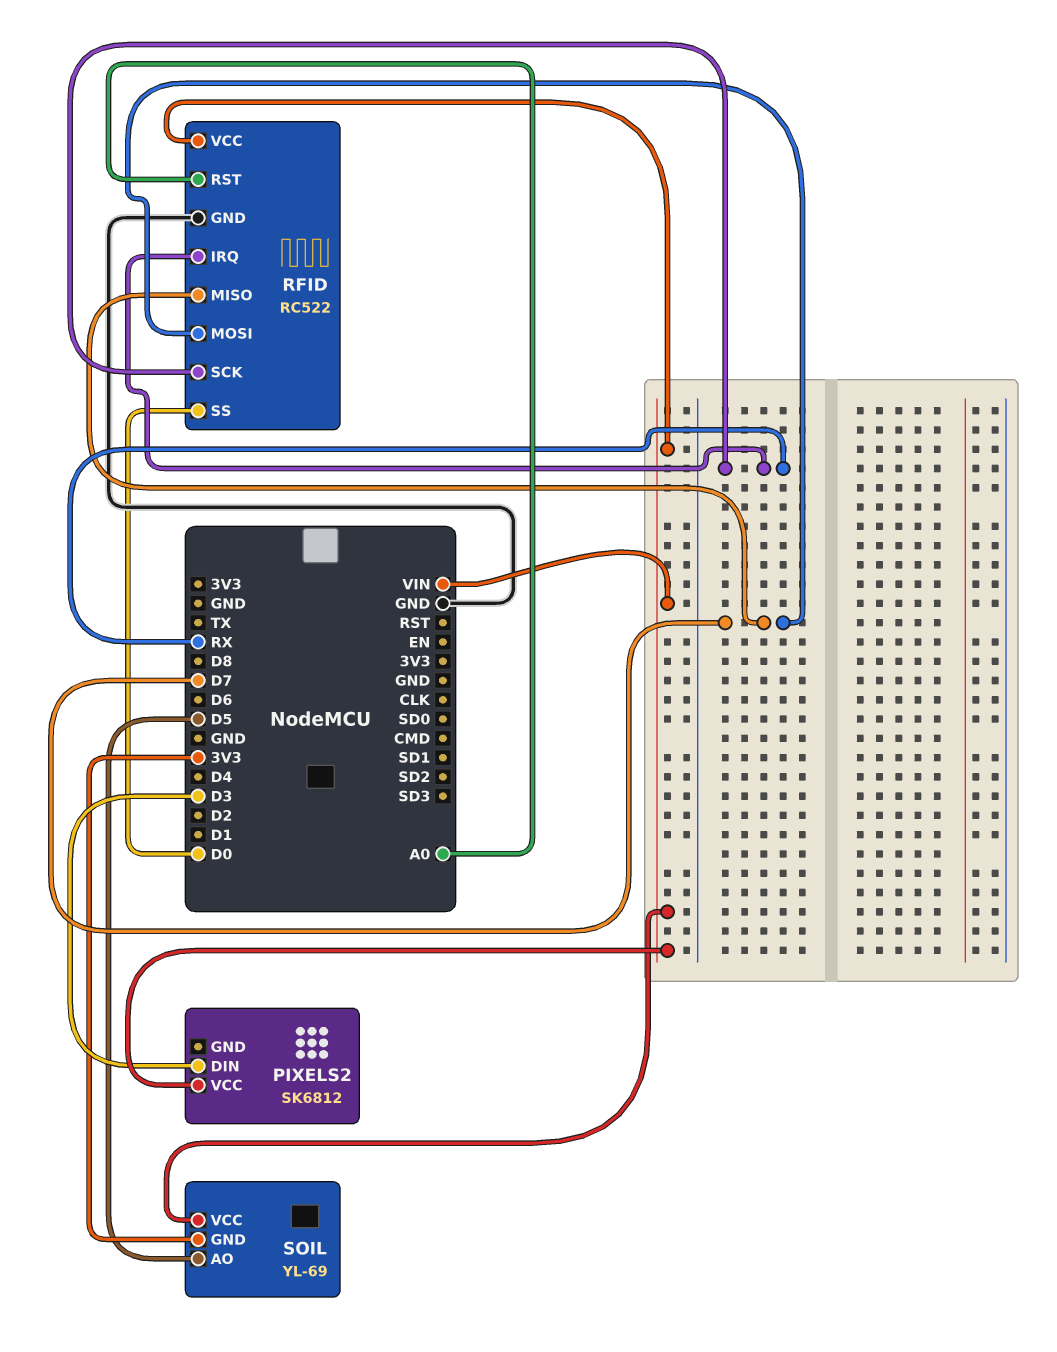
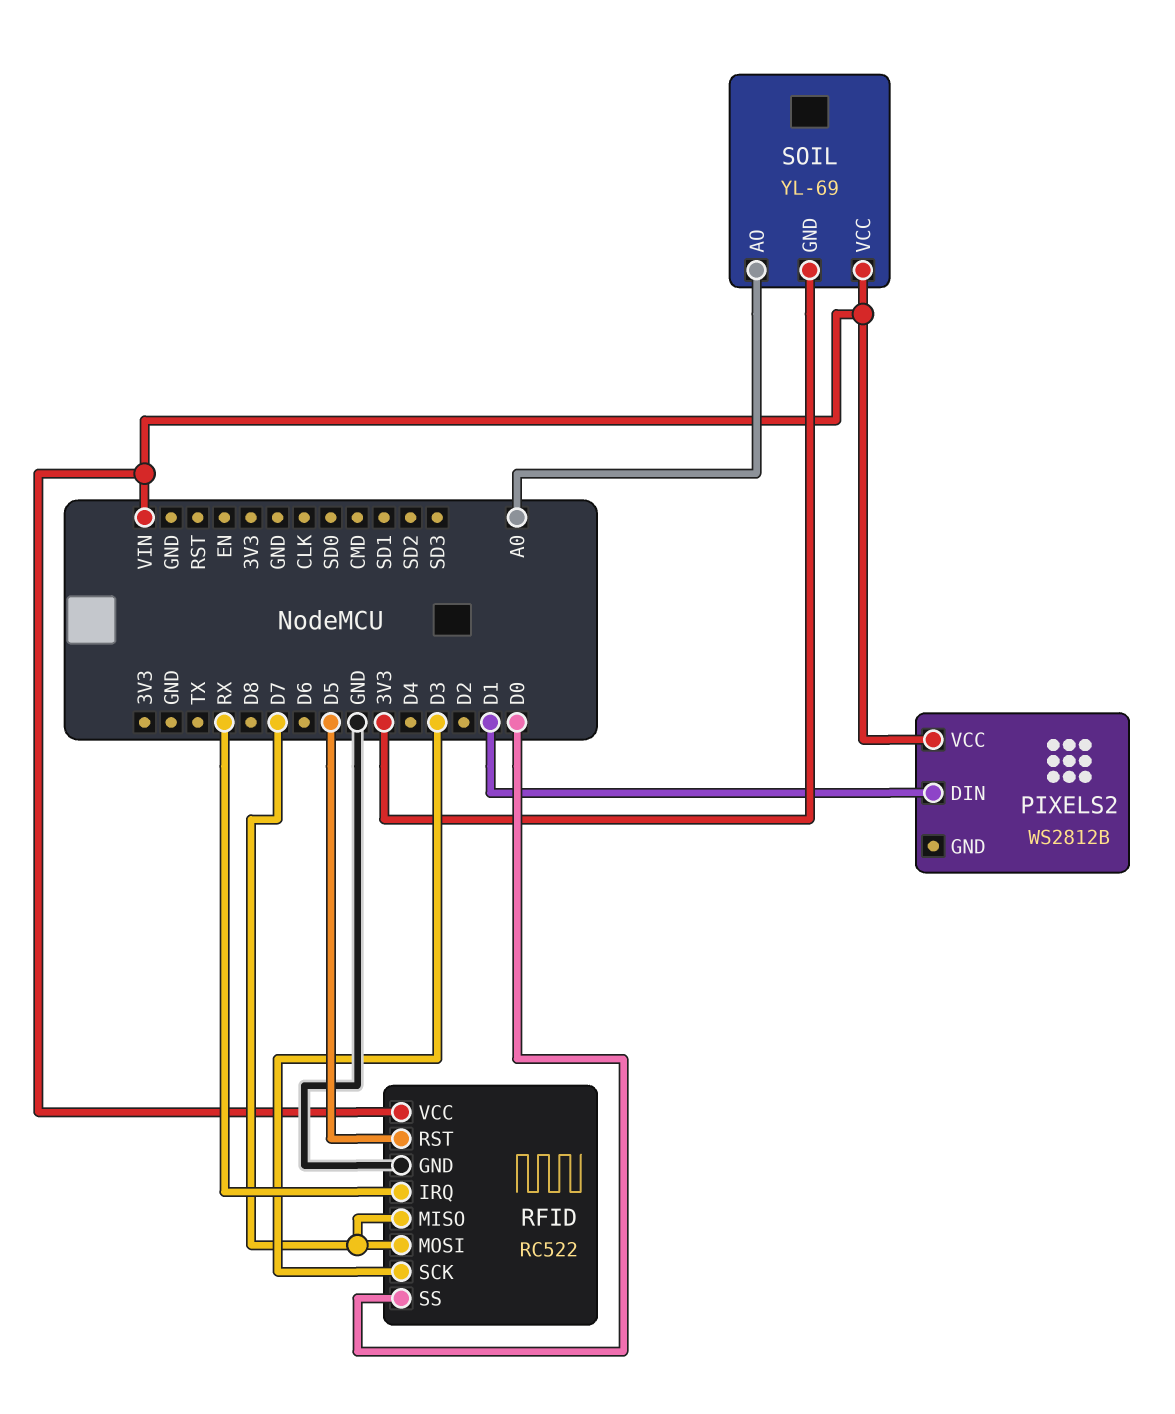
PIXELS2: SK6812 -> WS2812B
PIXELS2 pin DIN: D3 -> D1
RFID pin RST: A0 -> D5
RFID pin SCK: RX -> D3
SOIL pin AO: D5 -> A0

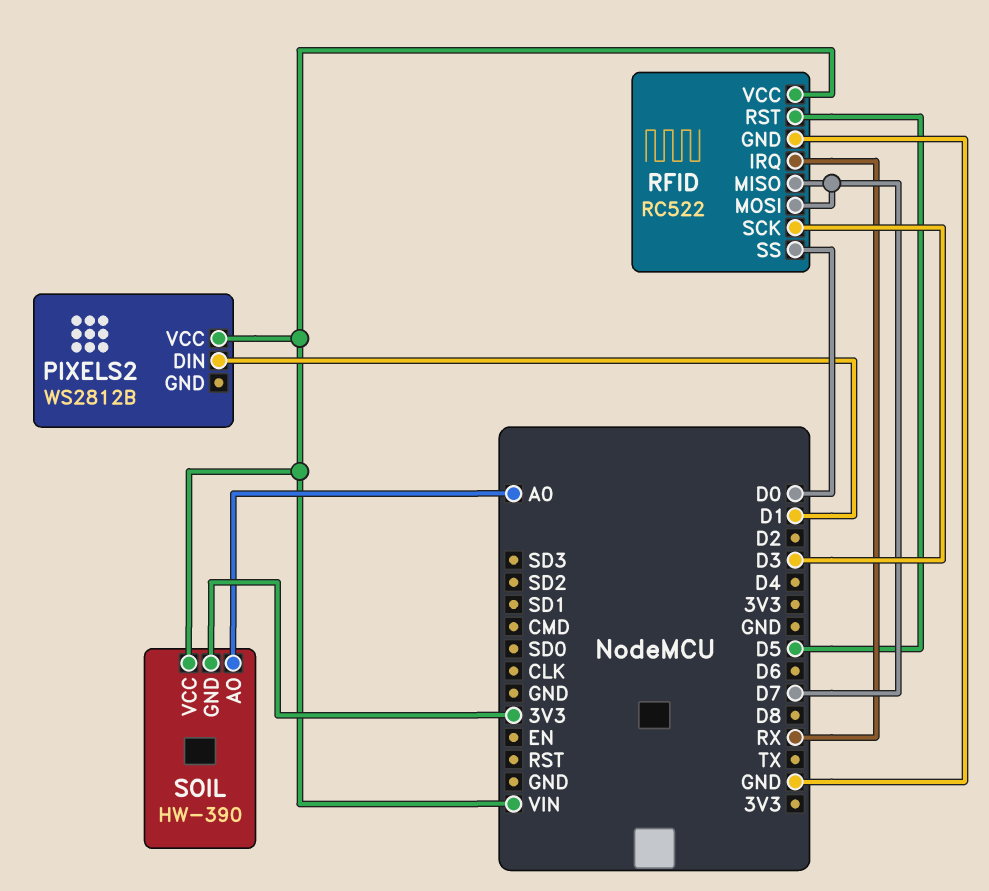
SOIL: YL-69 -> HW-390

